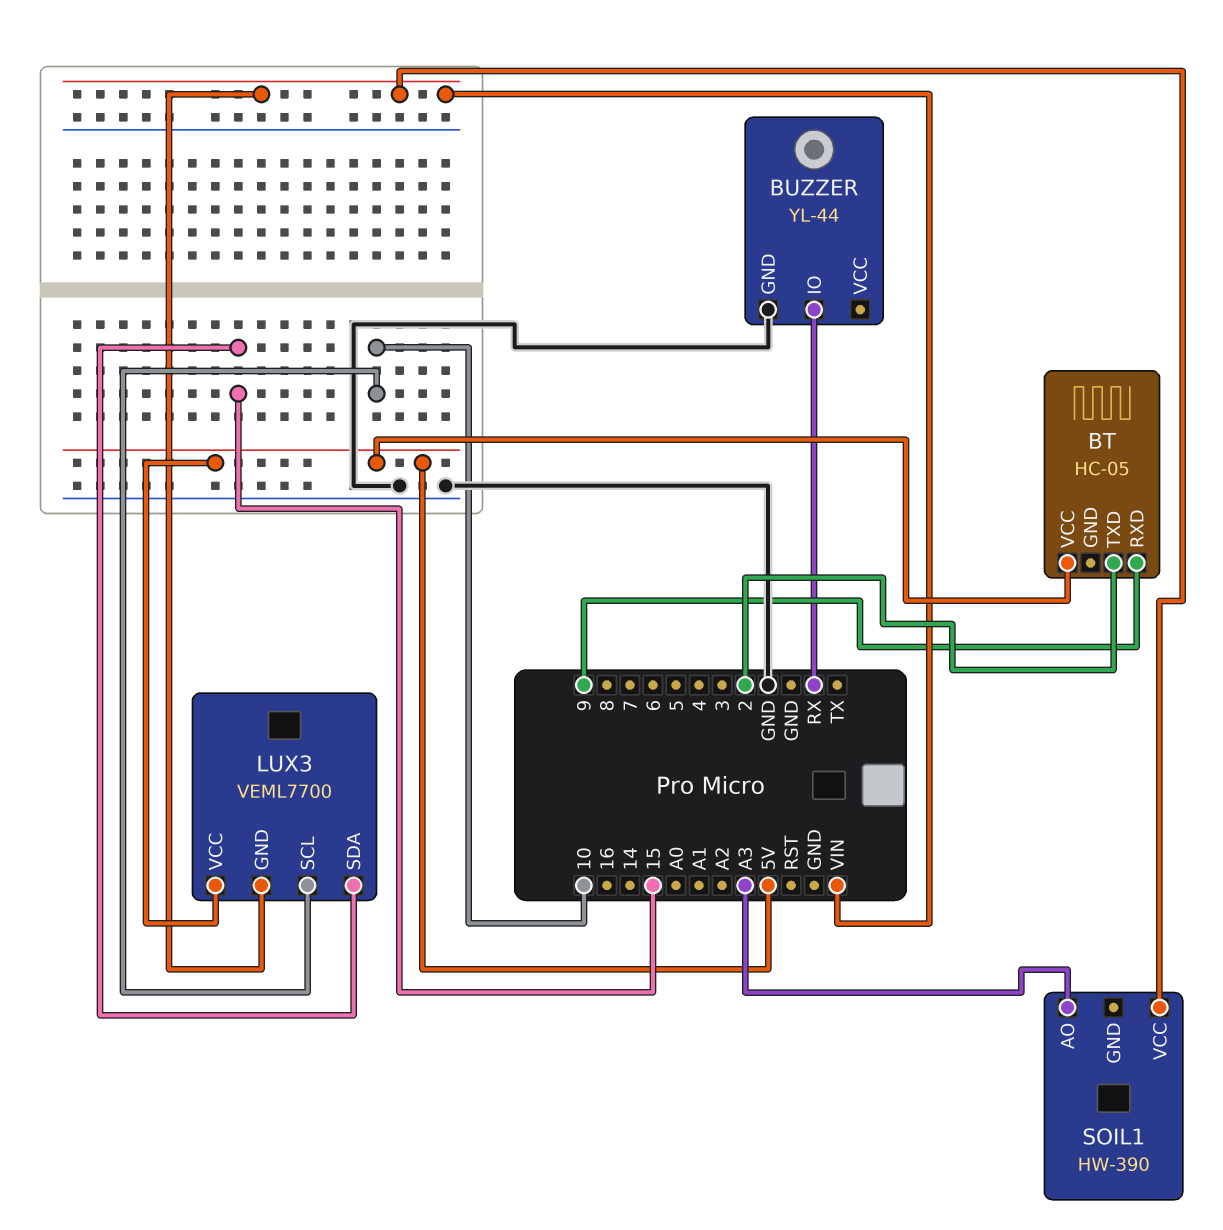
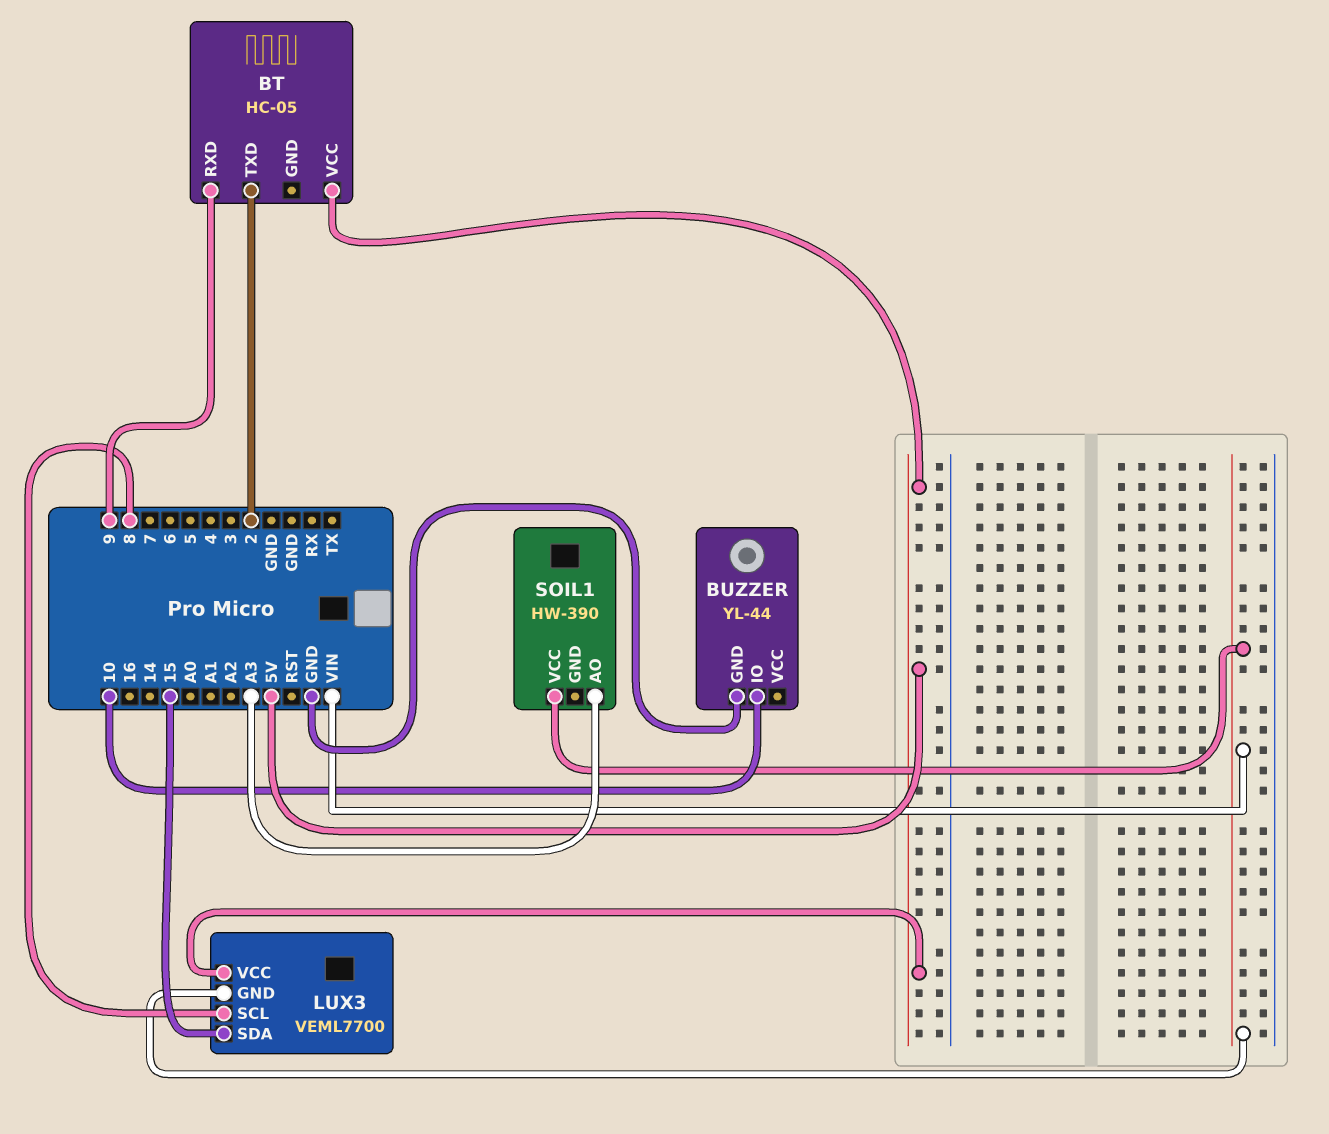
BUZZER pin IO: RX -> 10
LUX3 pin SCL: 10 -> 8

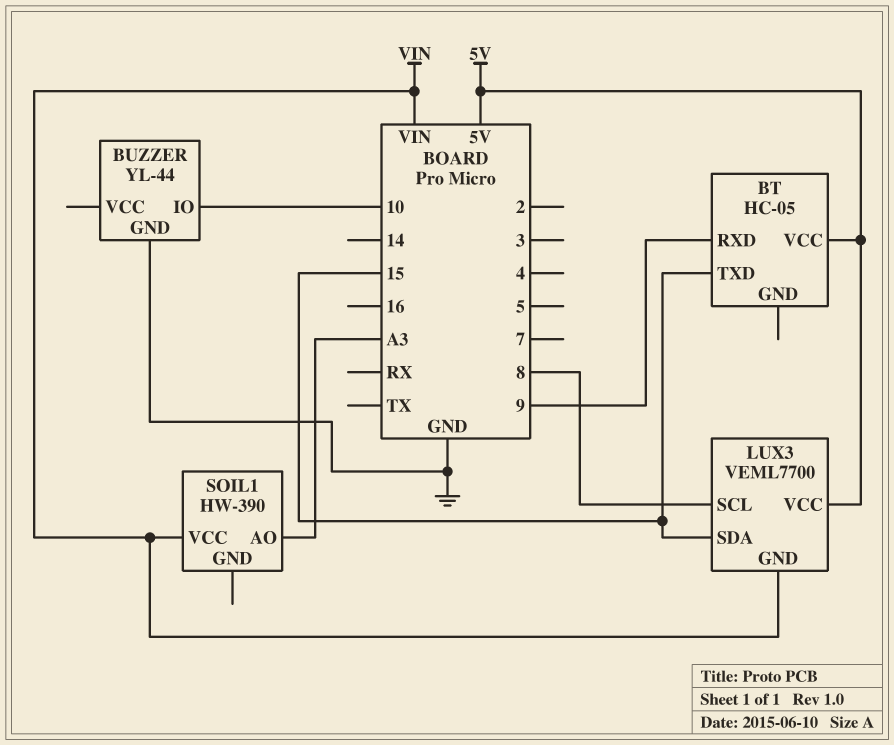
BT pin TXD: 2 -> 15

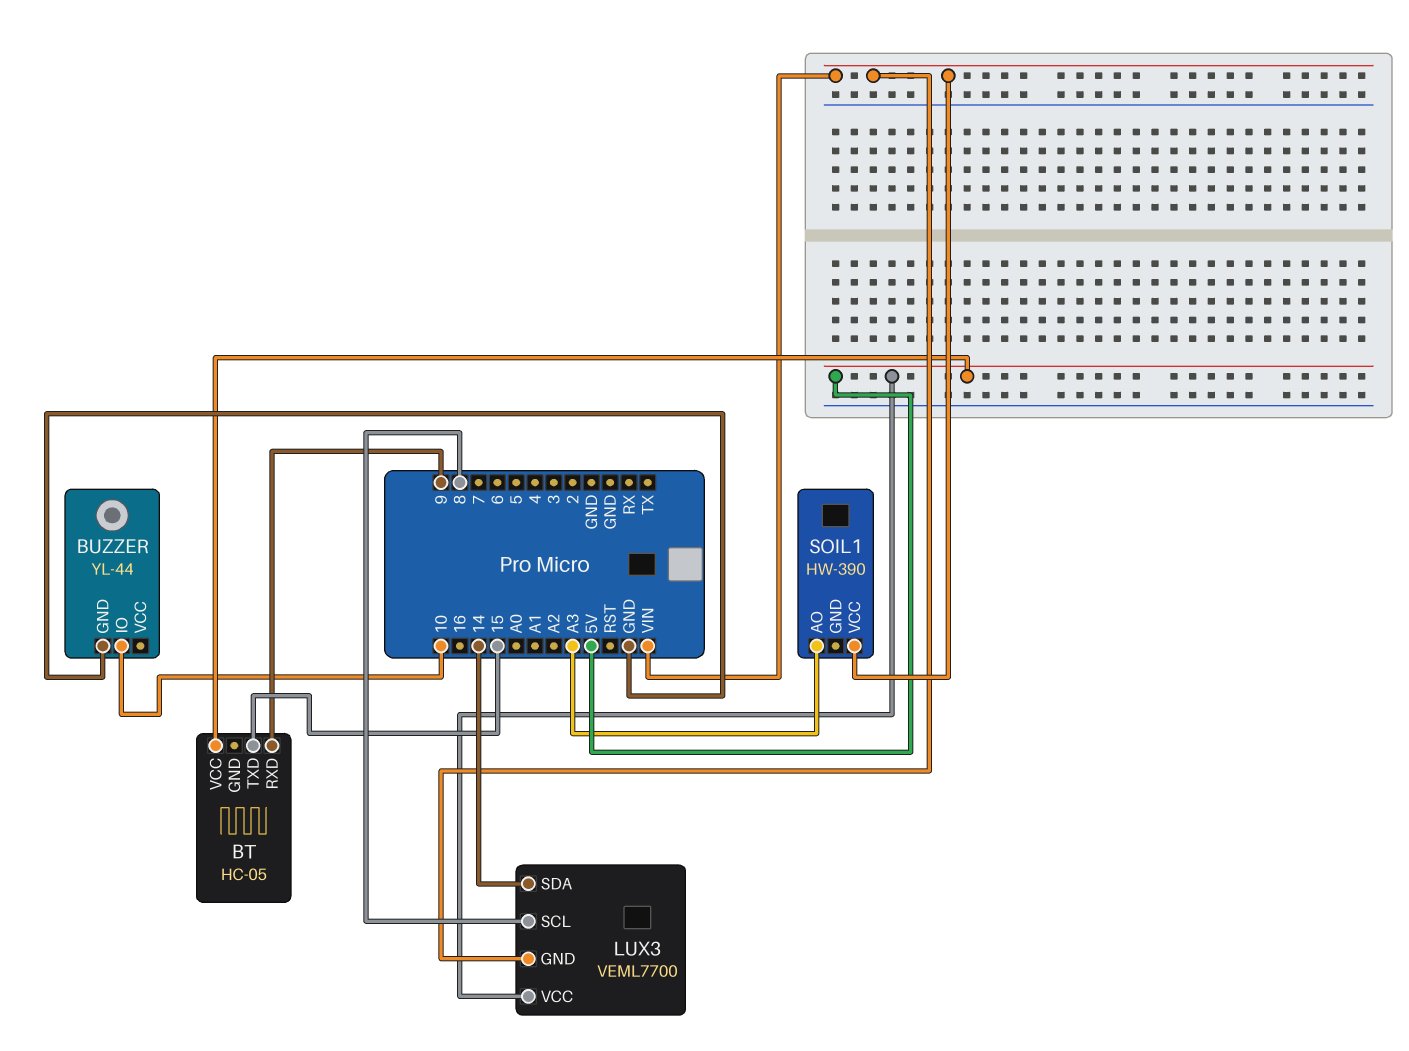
LUX3 pin SDA: 15 -> 14

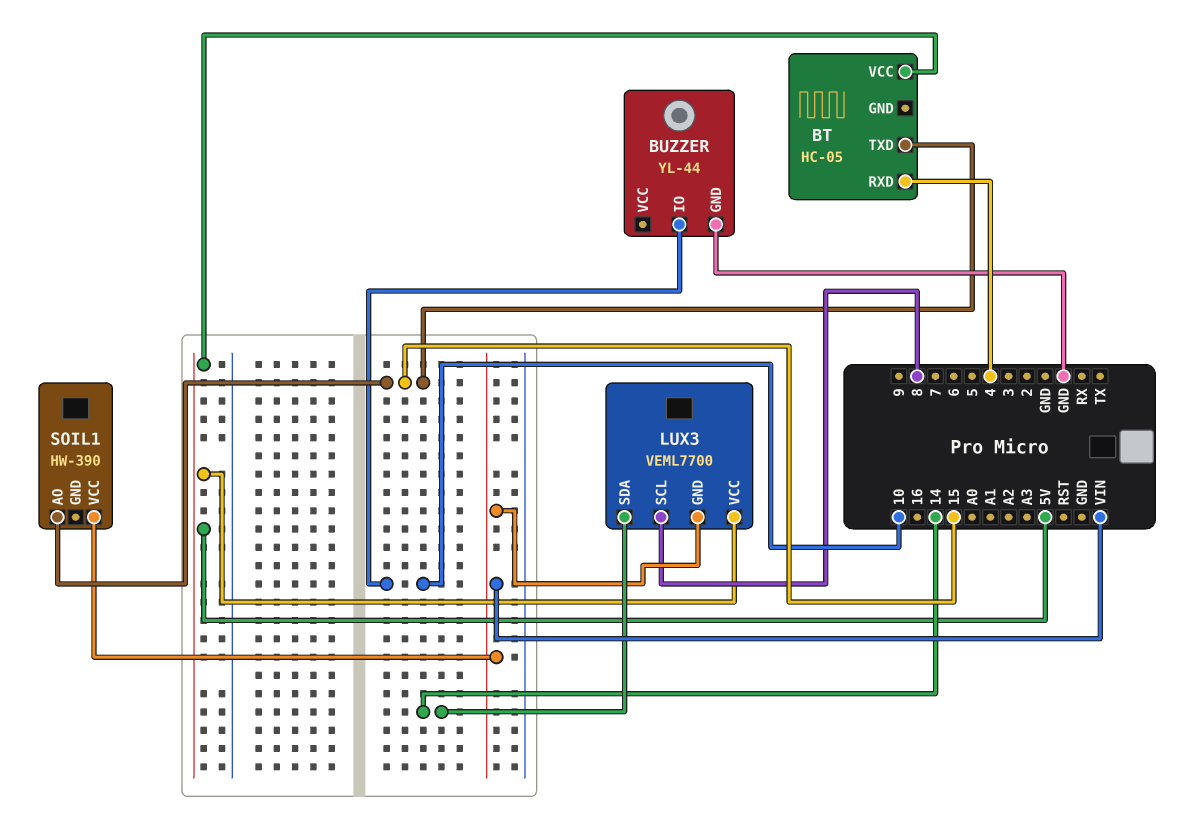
BT pin RXD: 9 -> 4
SOIL1 pin AO: A3 -> 15

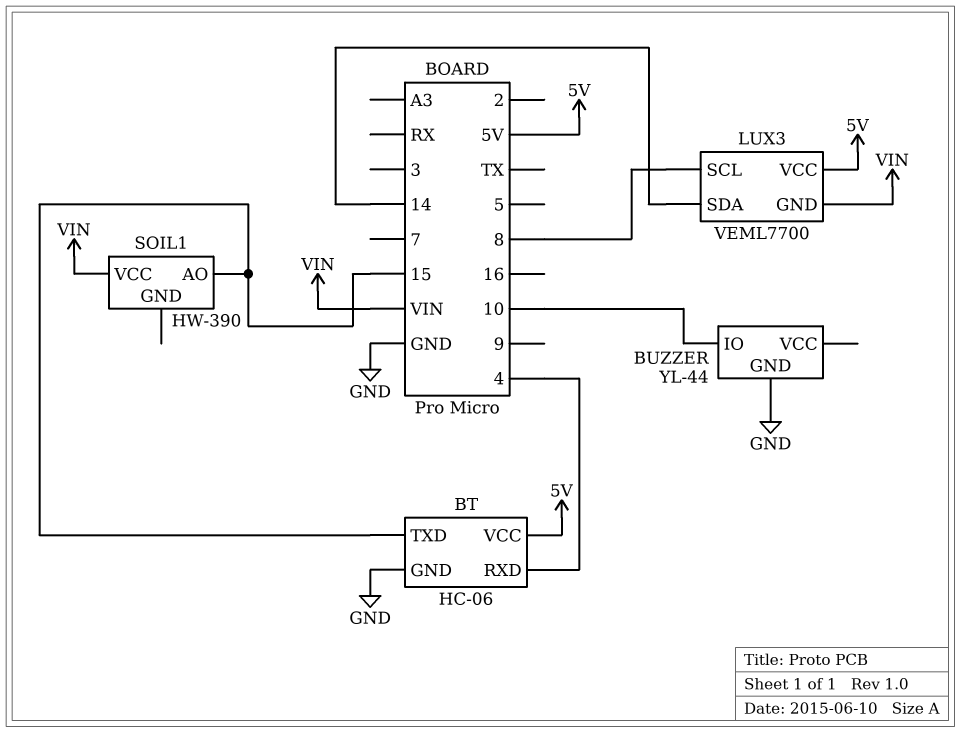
BT: HC-05 -> HC-06
BT pin GND: none -> GND

